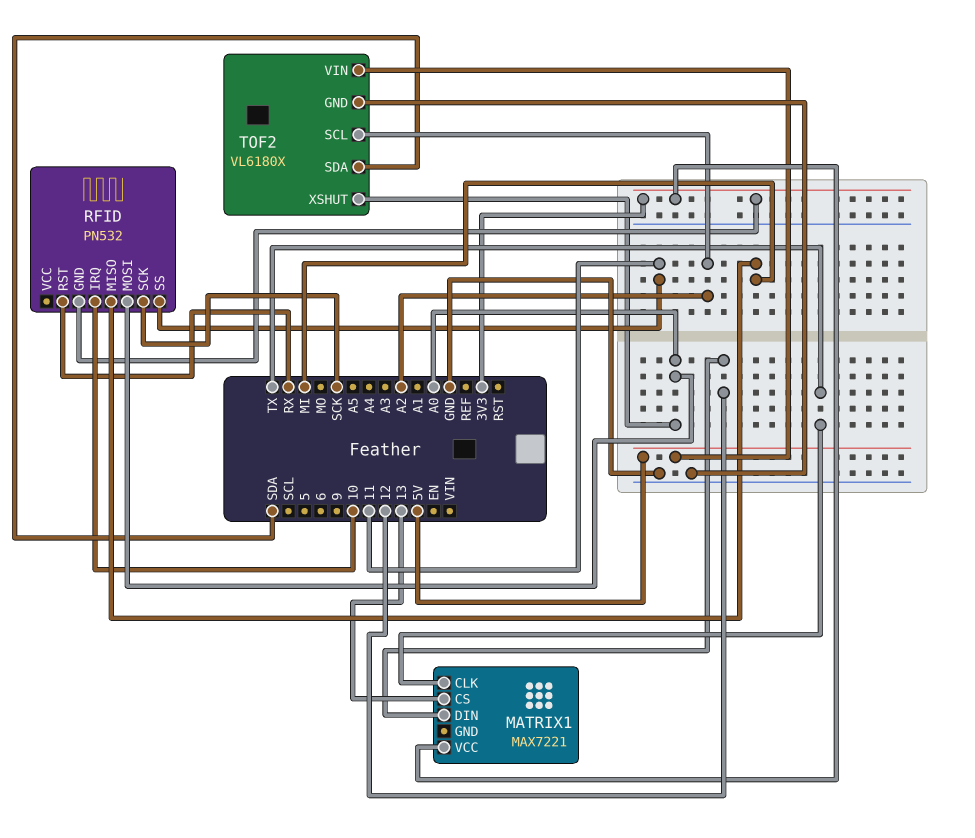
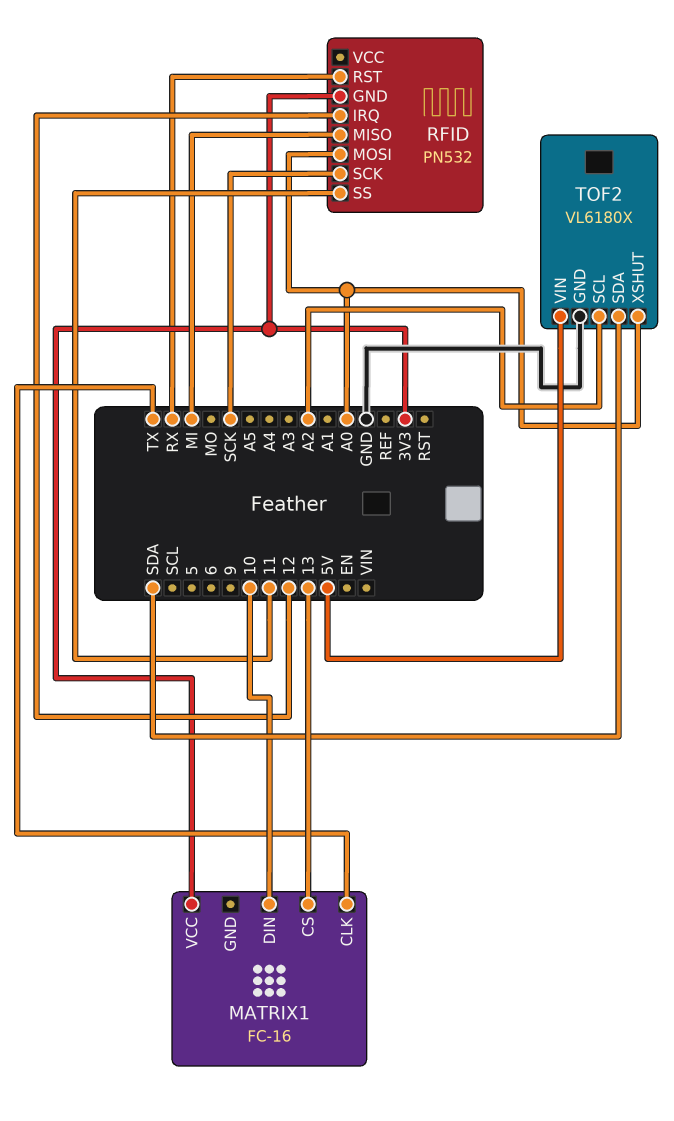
MATRIX1: MAX7221 -> FC-16
MATRIX1 pin DIN: 12 -> 10
RFID pin IRQ: 10 -> 12

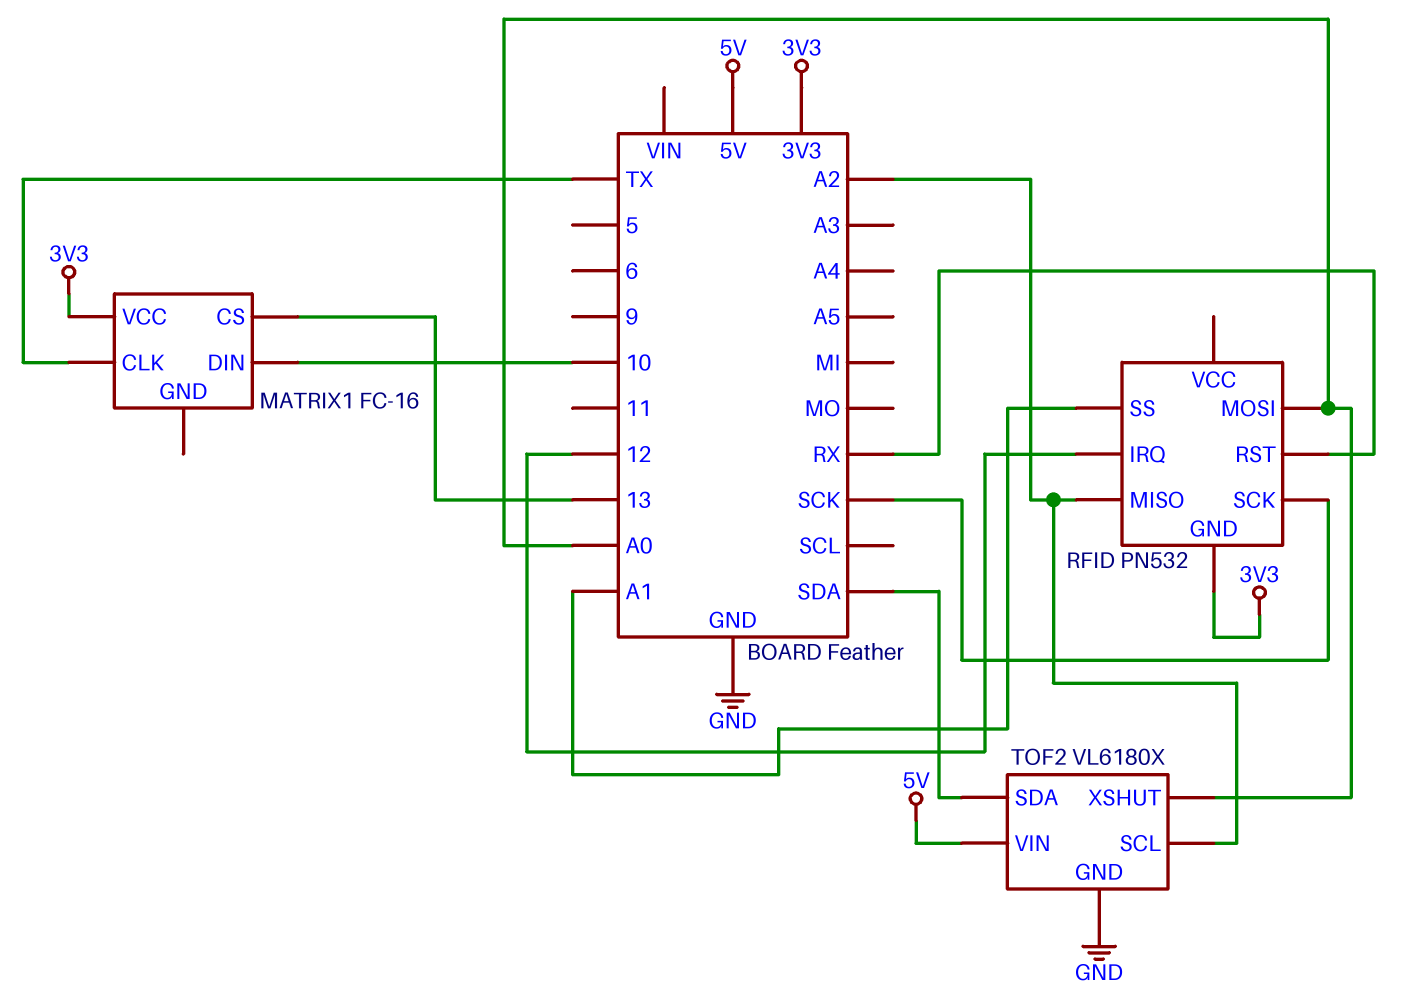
RFID pin MISO: MI -> A2
RFID pin SS: 11 -> A1

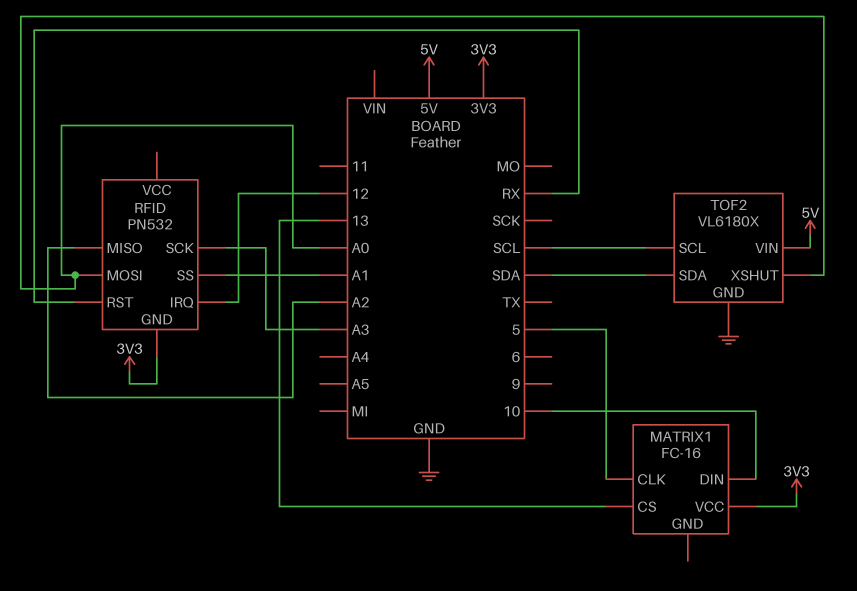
MATRIX1 pin CLK: TX -> 5
RFID pin SCK: SCK -> A3
TOF2 pin SCL: A2 -> SCL

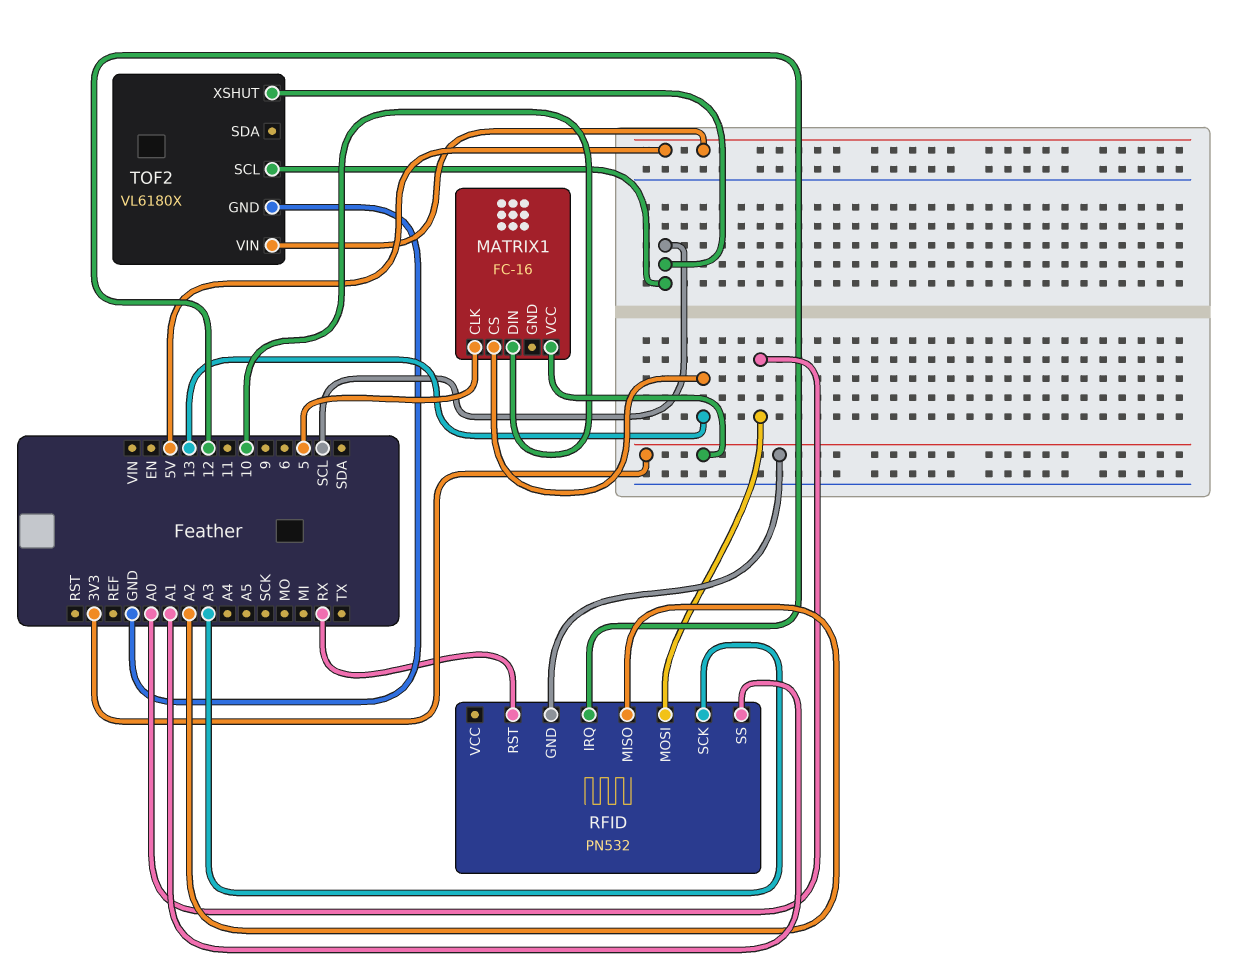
TOF2 pin SDA: SDA -> none
TOF2 pin XSHUT: A0 -> SCL

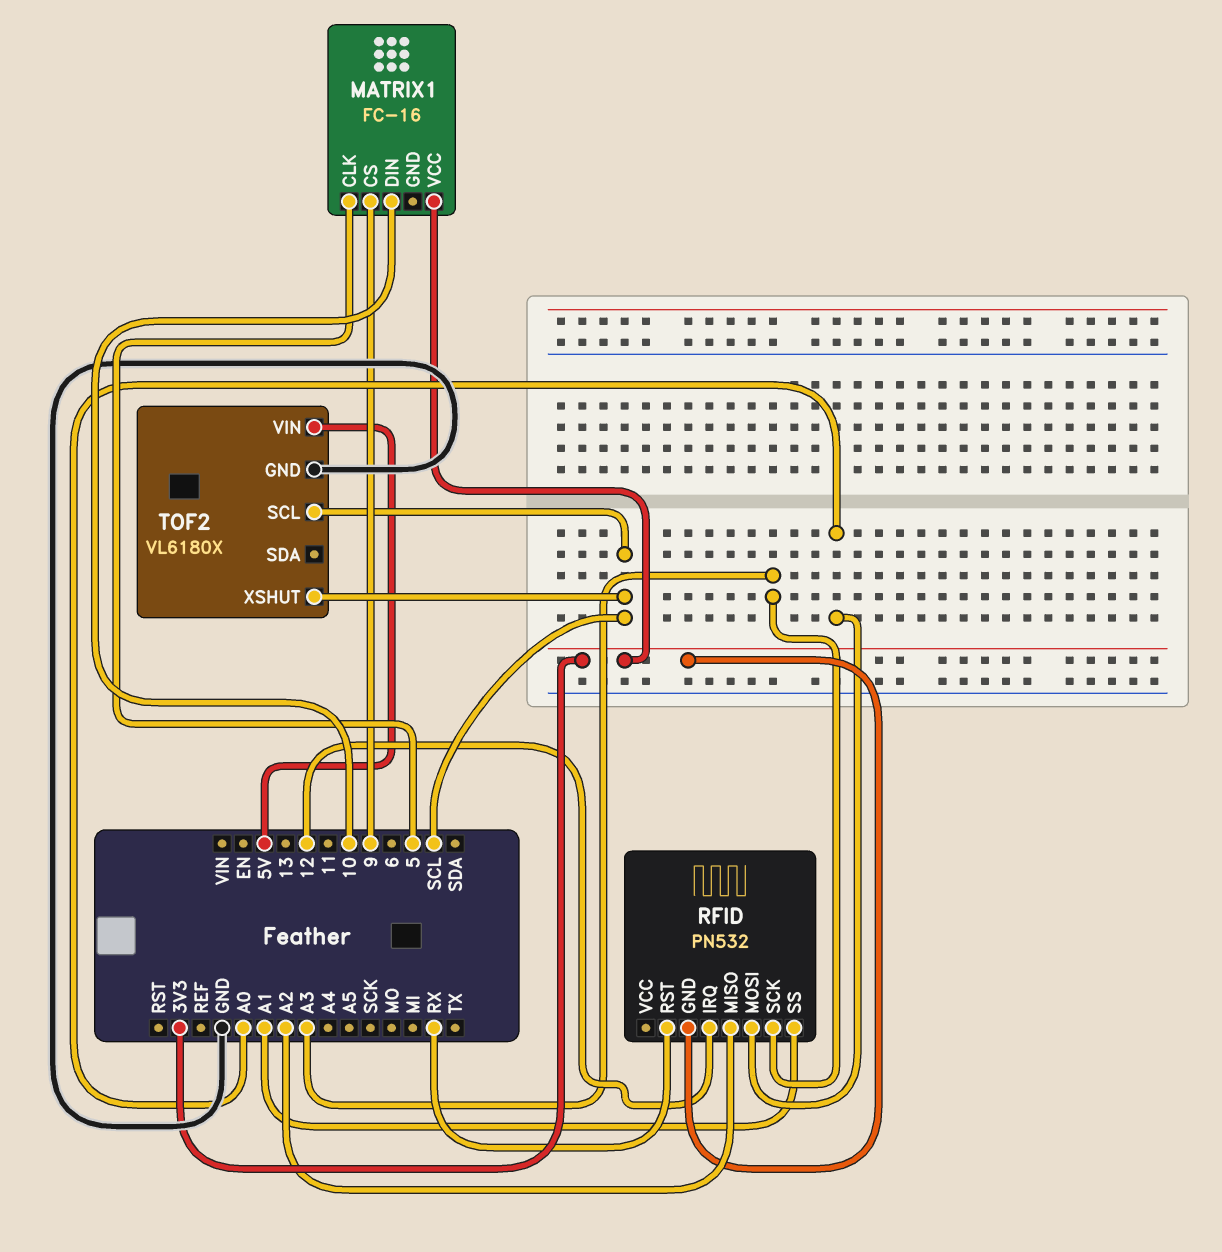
MATRIX1 pin CS: 13 -> 9

